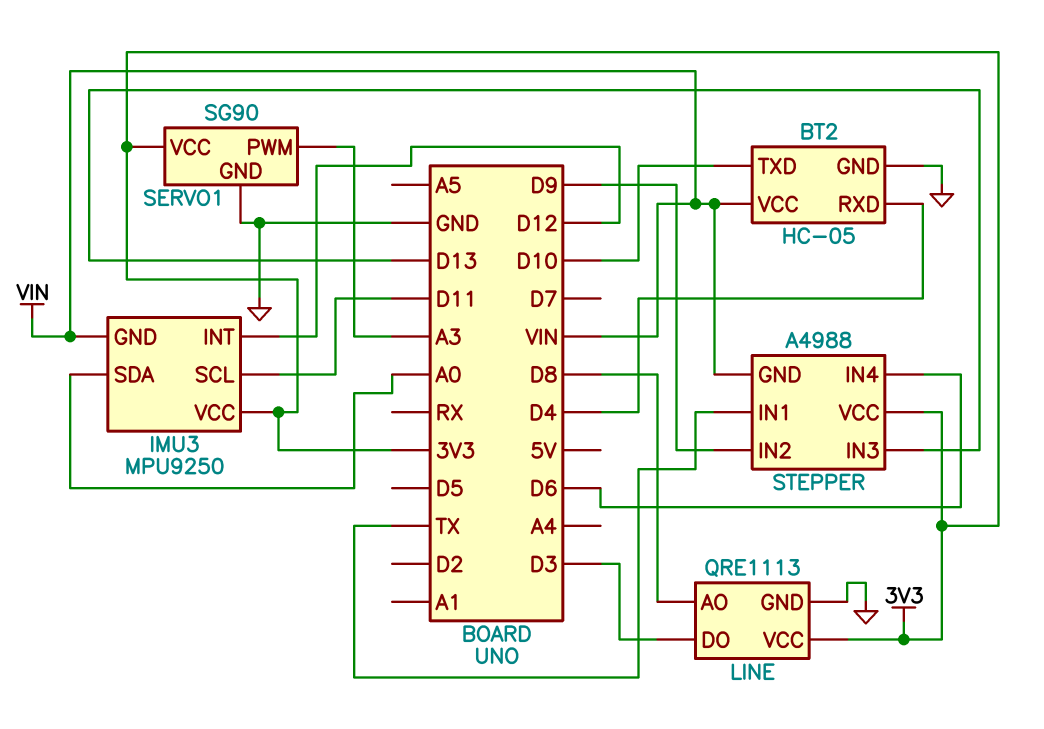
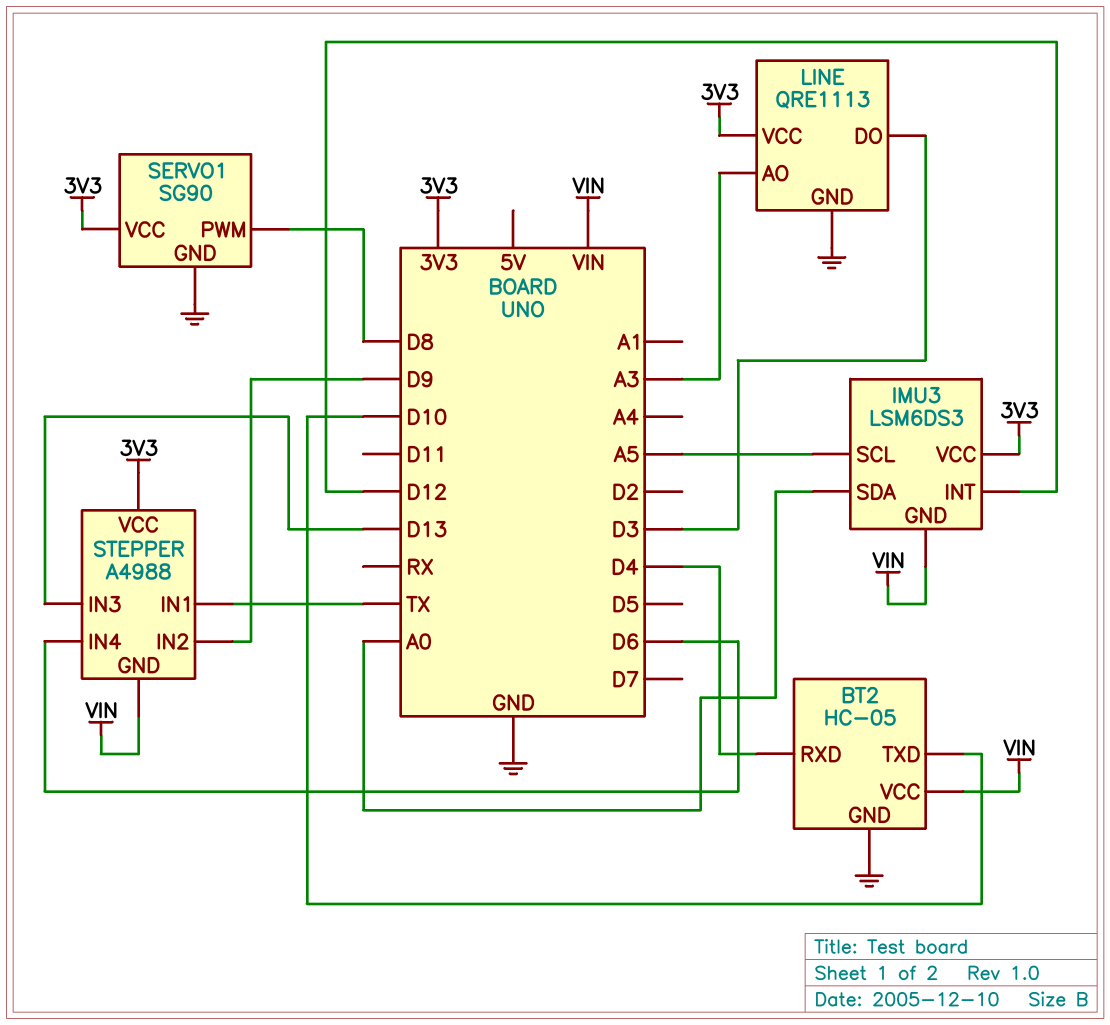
IMU3: MPU9250 -> LSM6DS3
IMU3 pin SCL: D11 -> A5
LINE pin AO: D8 -> A3
SERVO1 pin PWM: A3 -> D8

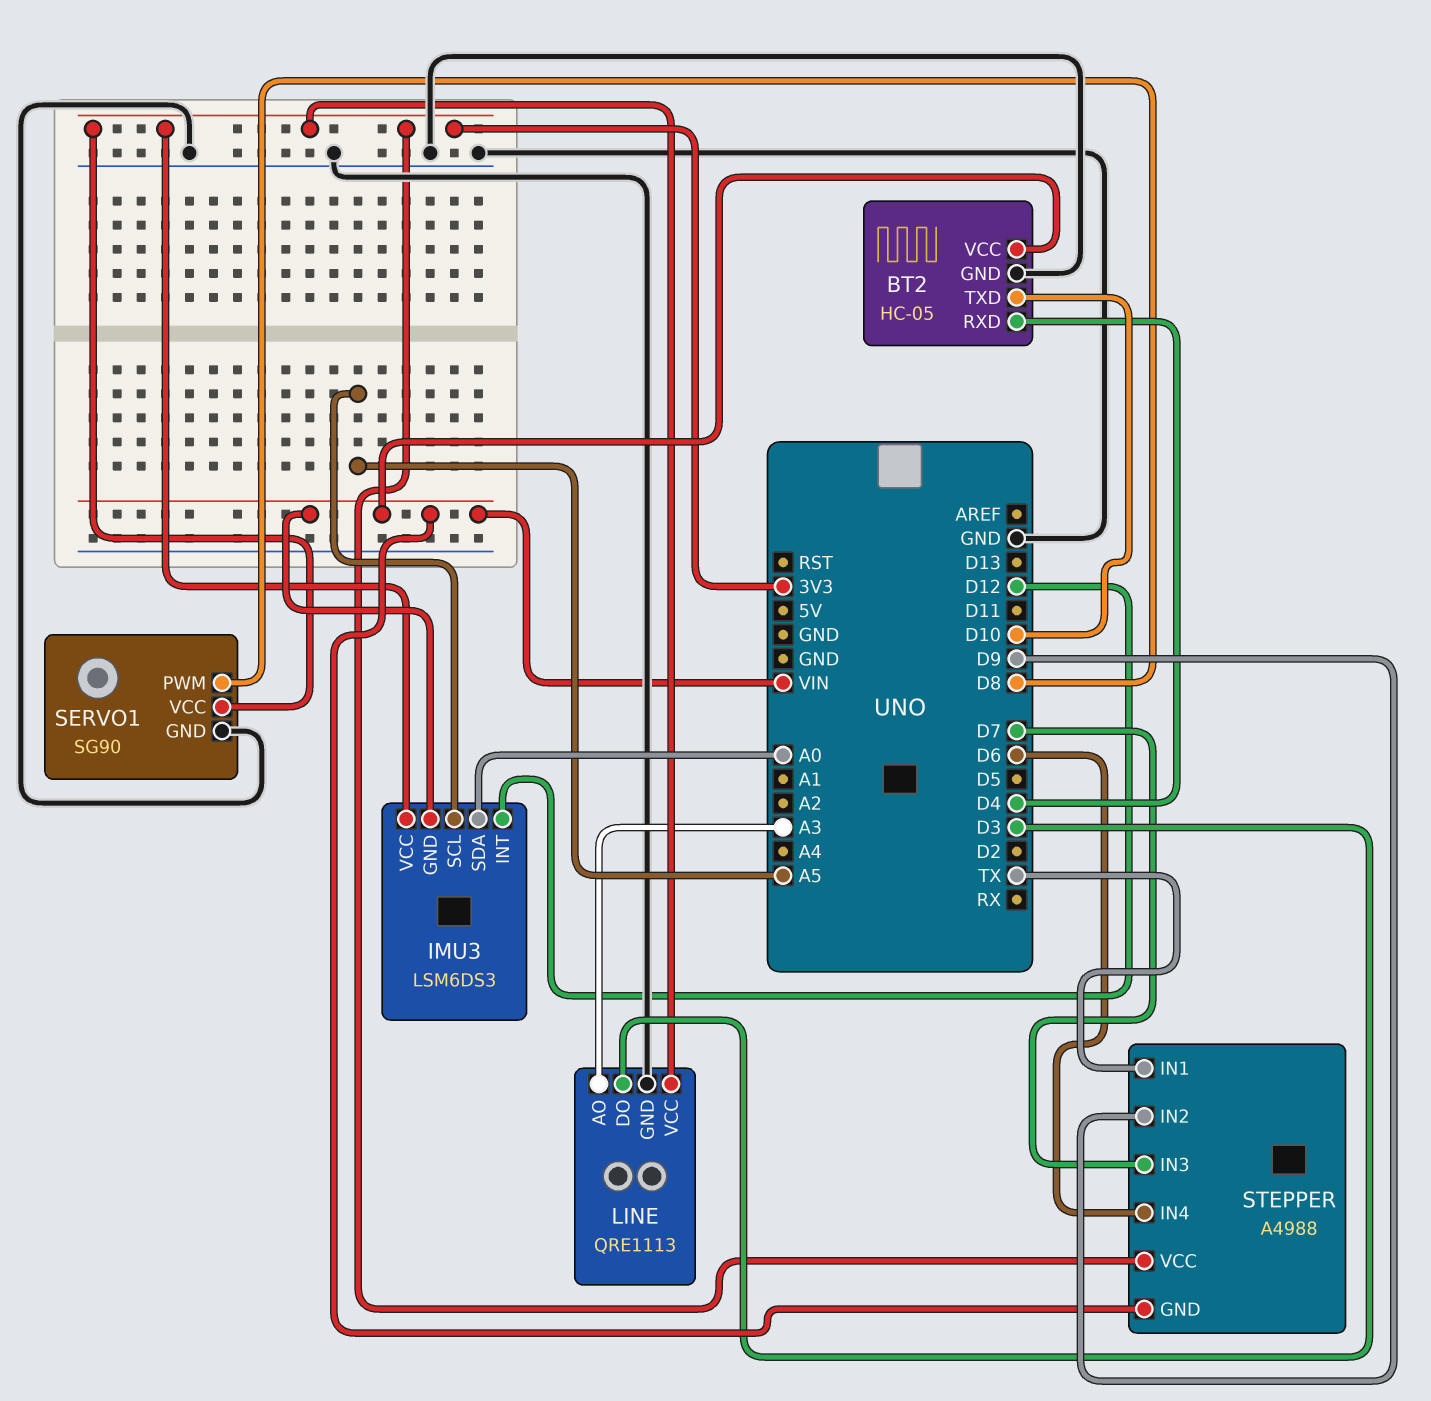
STEPPER pin IN3: D13 -> D7

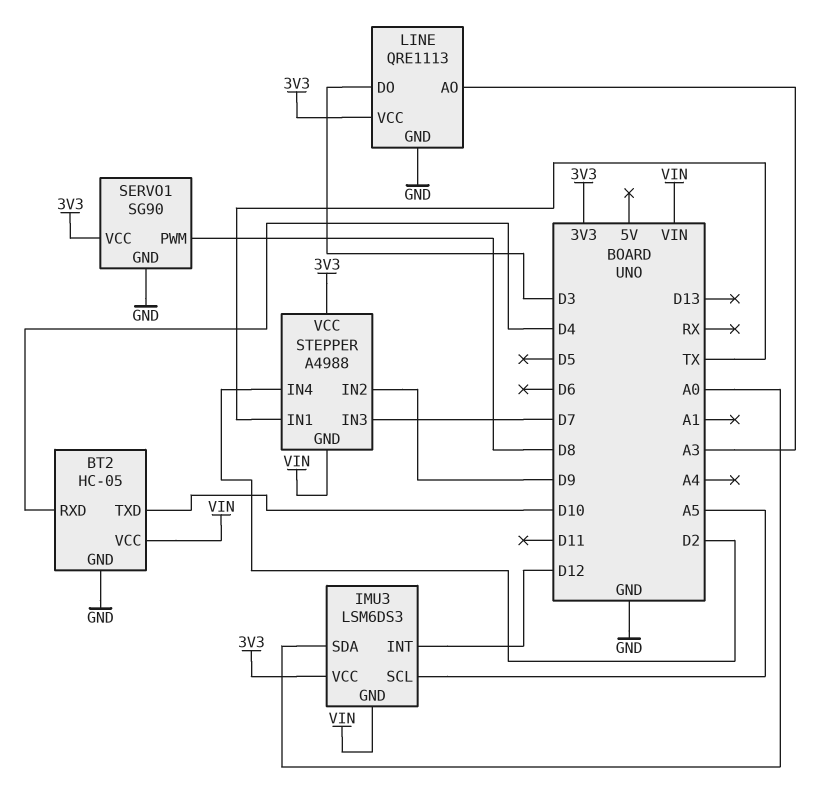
STEPPER pin IN4: D6 -> D2

